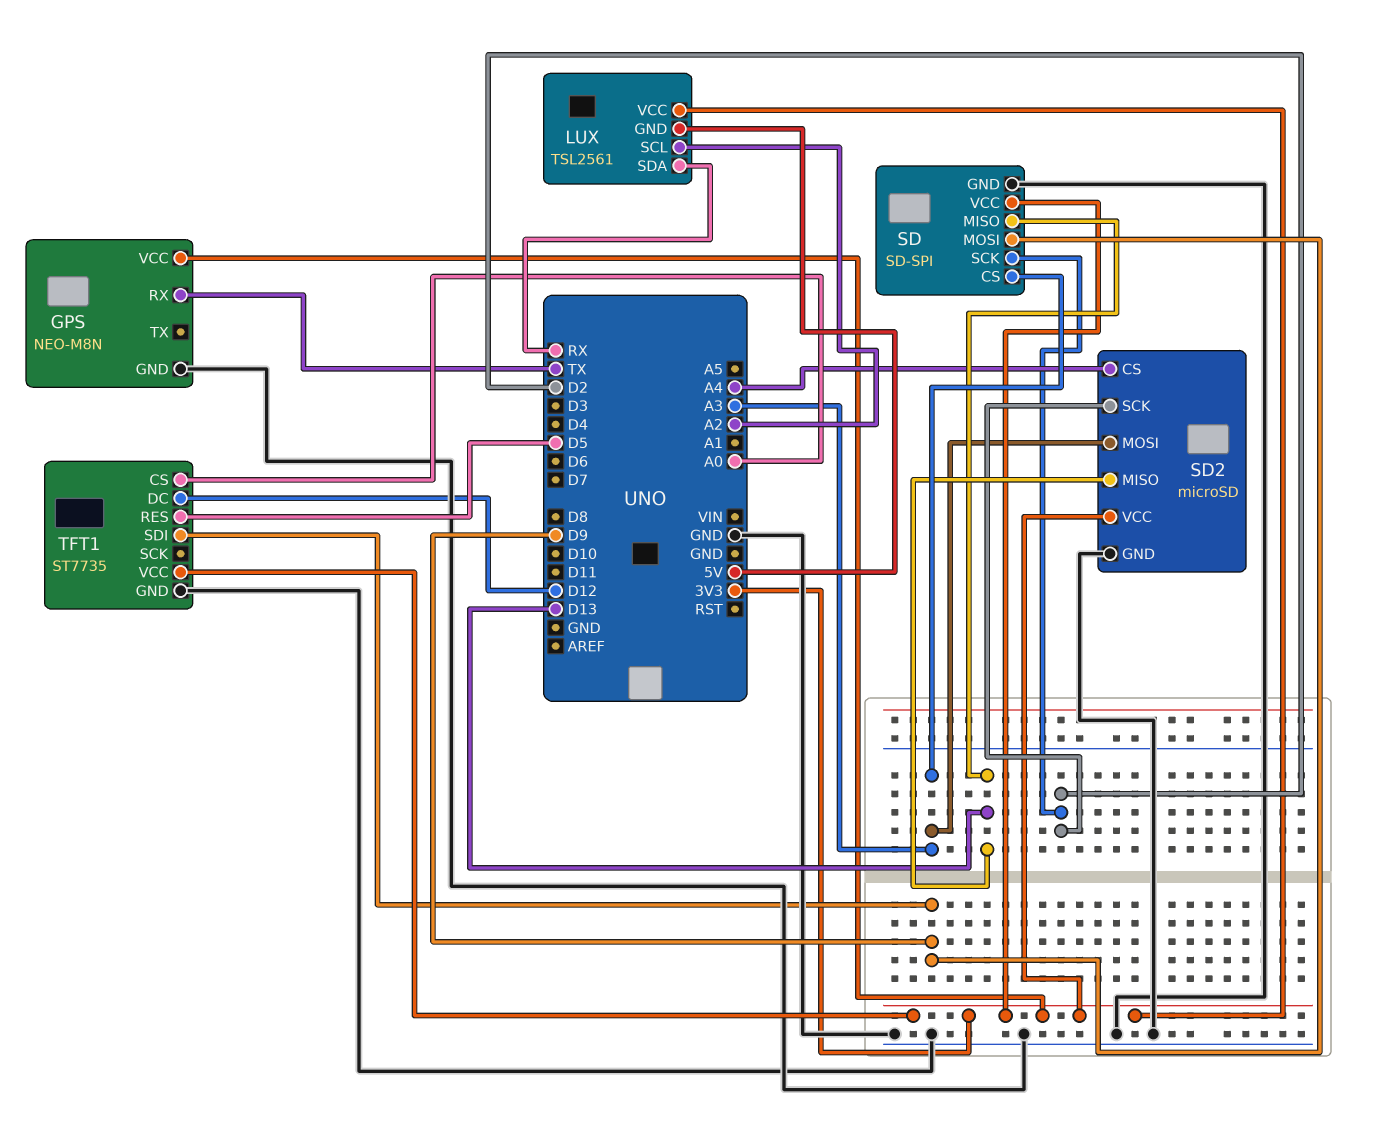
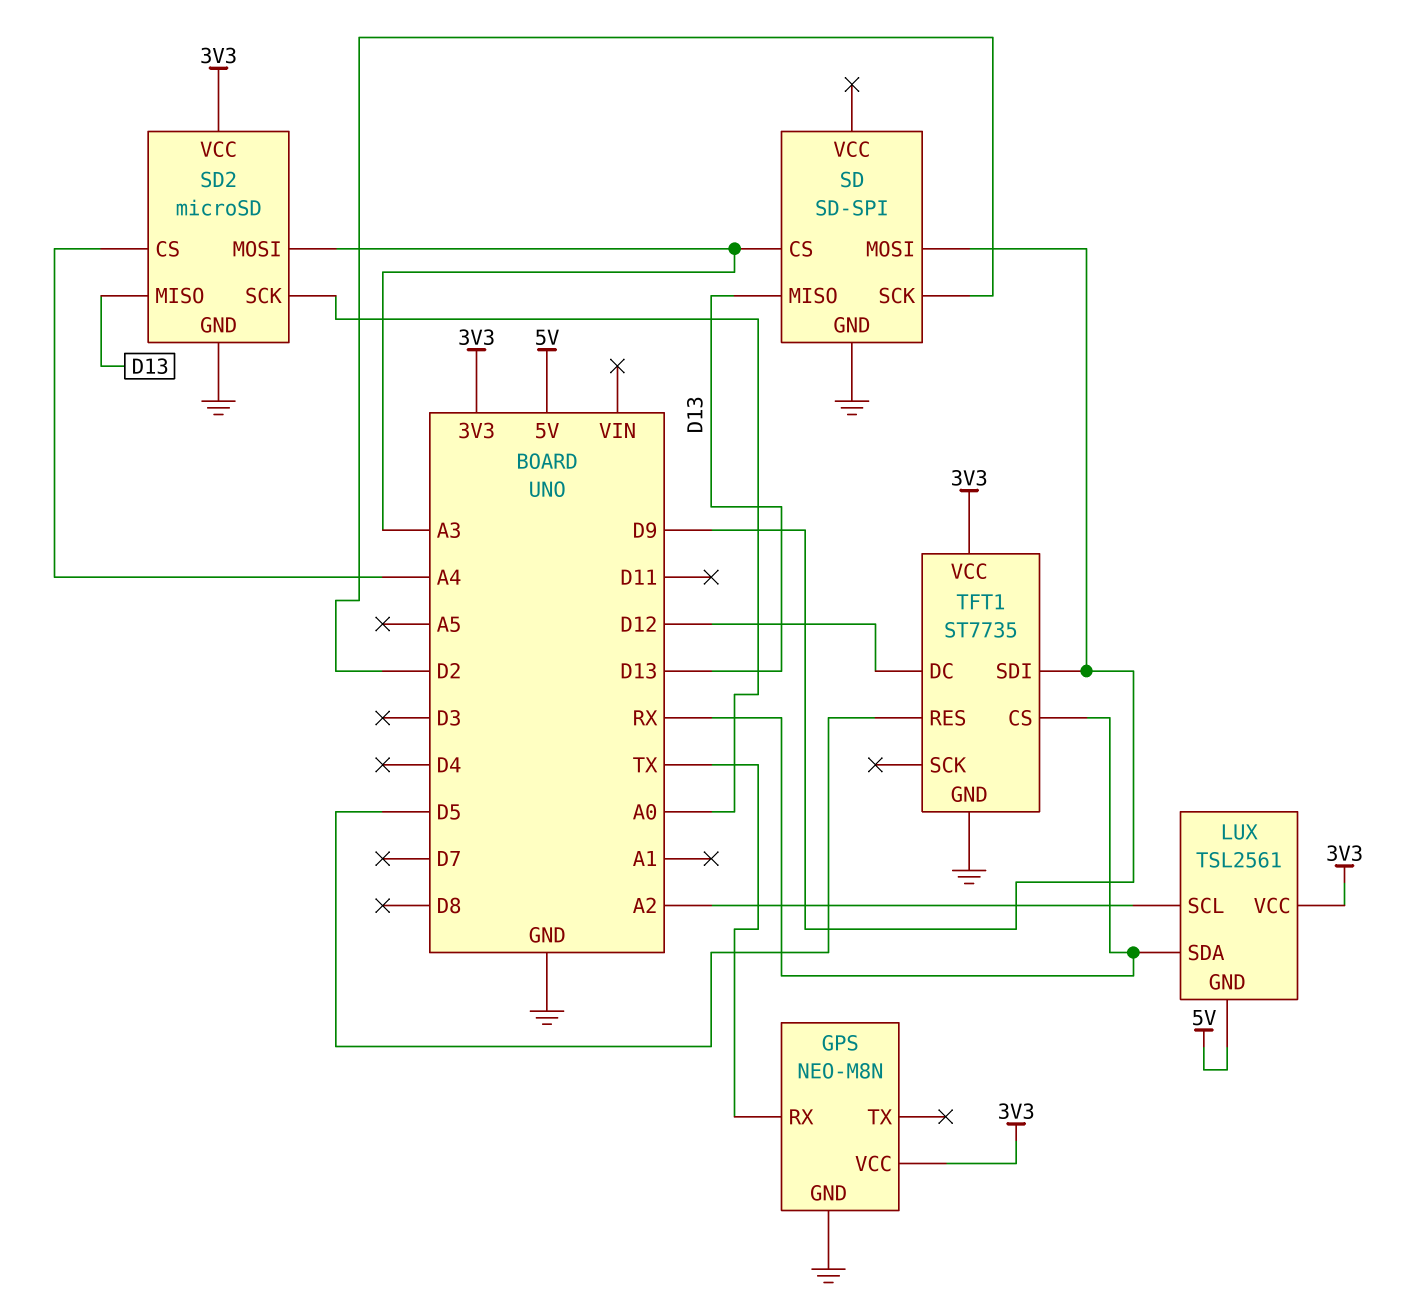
SD pin VCC: 3V3 -> none
SD2 pin SCK: D2 -> A0
TFT1 pin CS: A0 -> RX

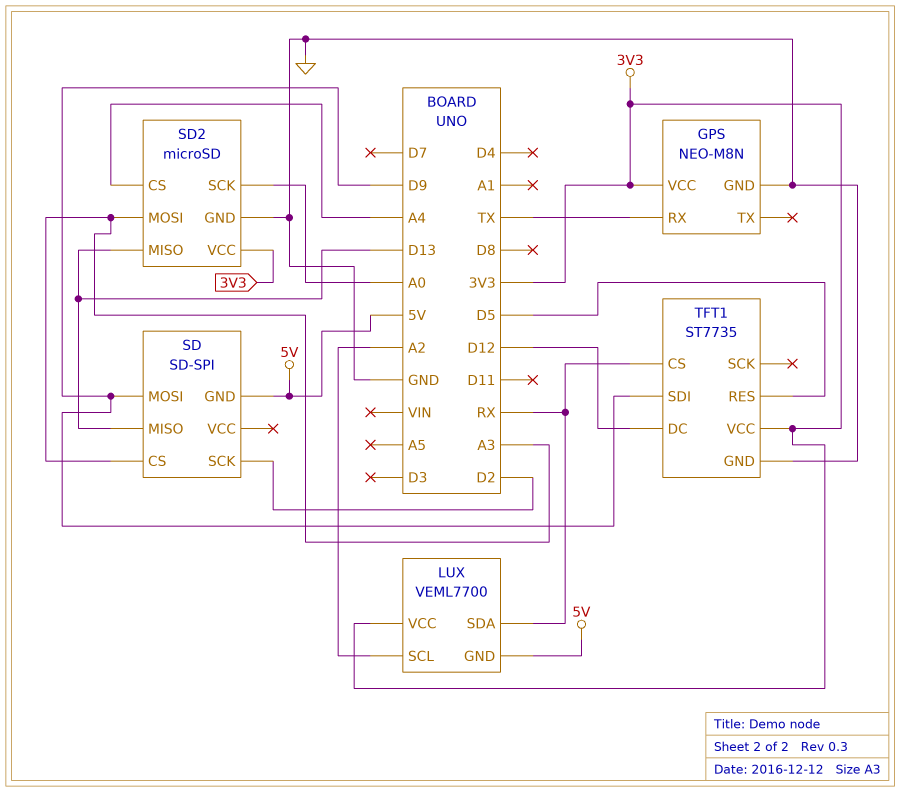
LUX: TSL2561 -> VEML7700
SD pin GND: GND -> 5V

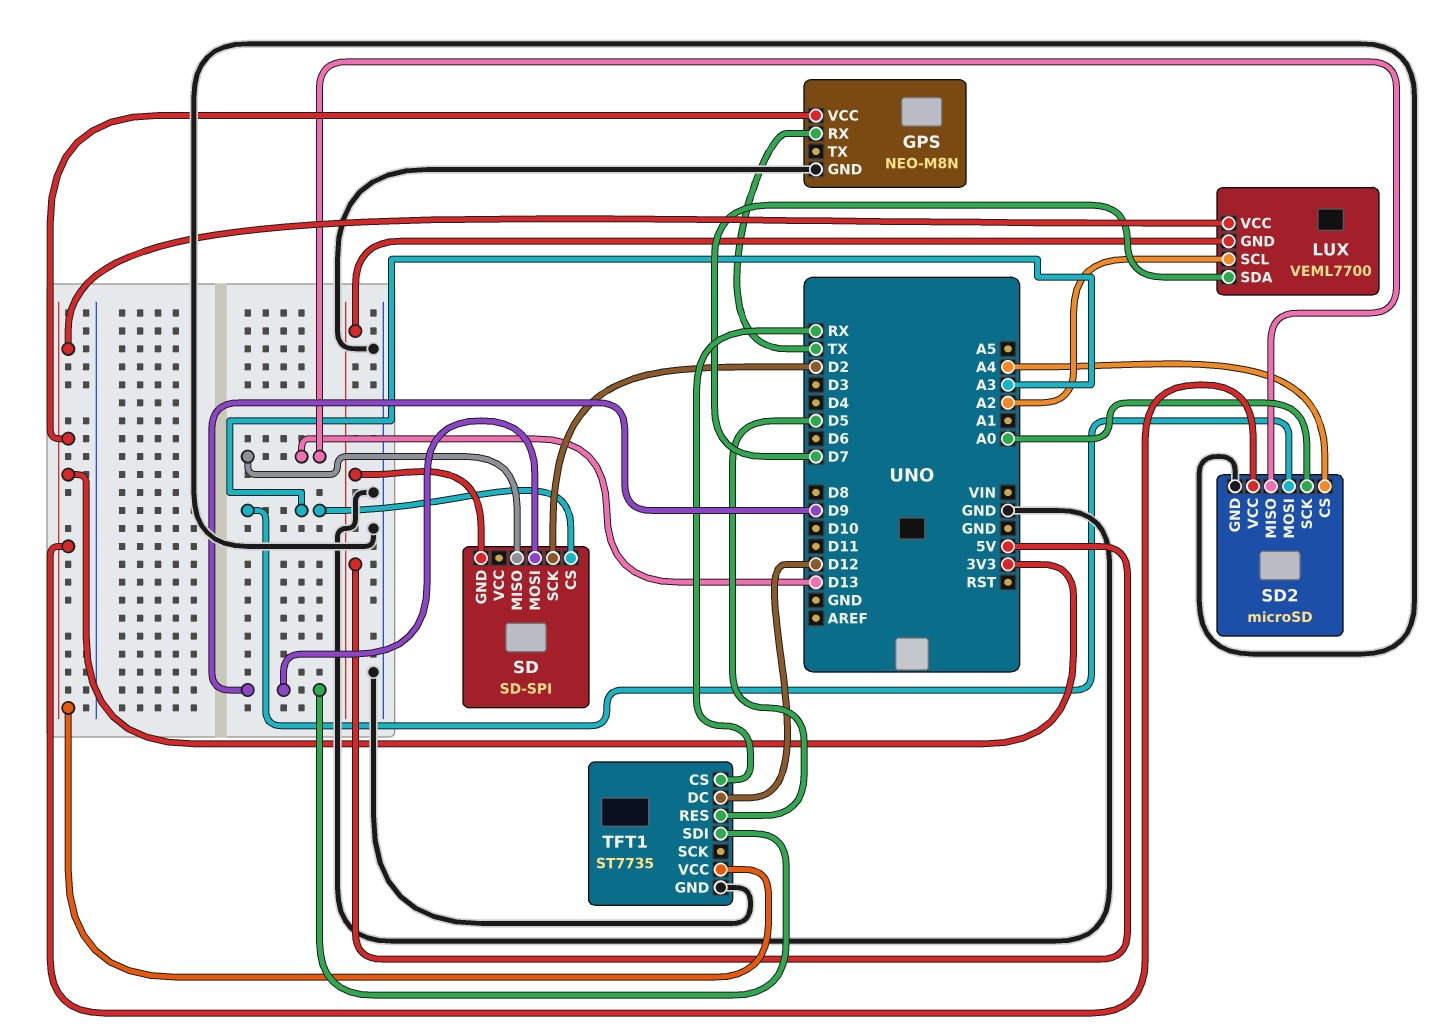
LUX pin SDA: RX -> D7

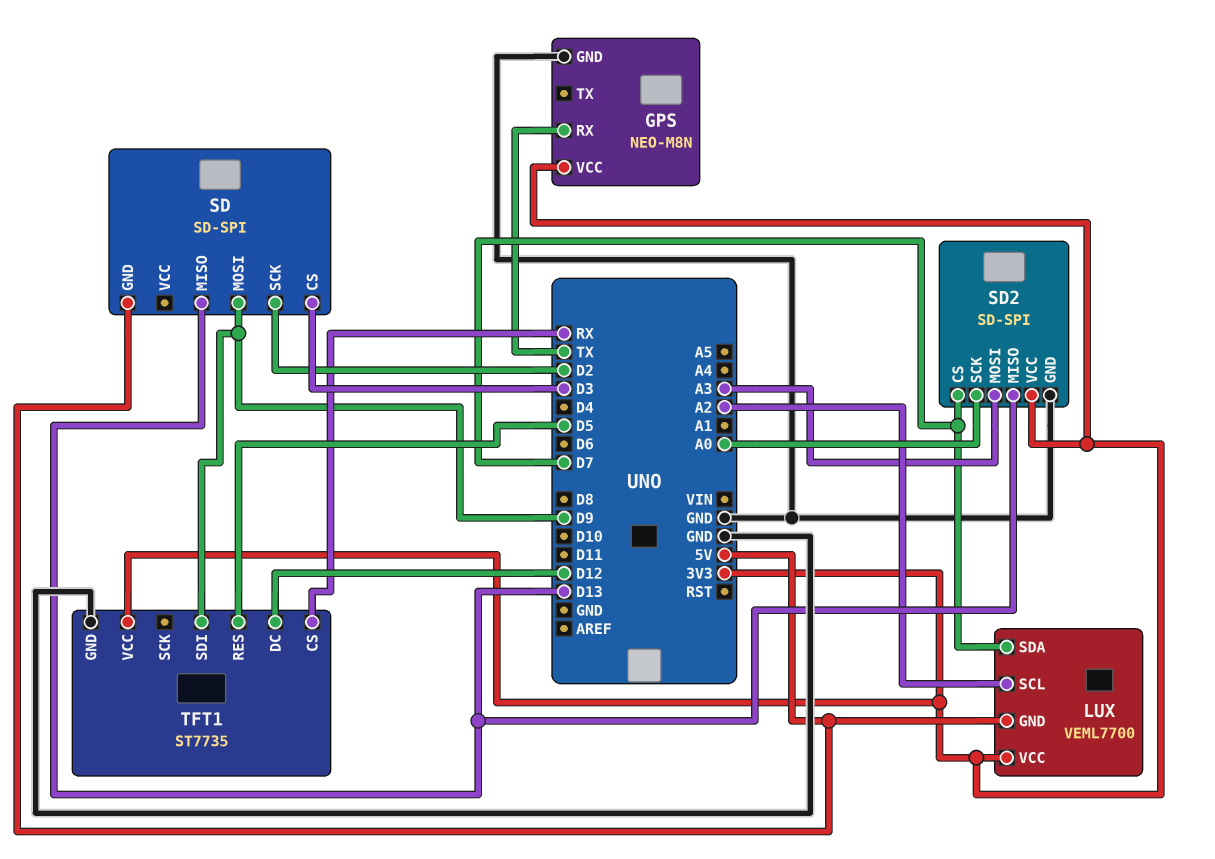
SD pin CS: A3 -> D3
SD2: microSD -> SD-SPI
SD2 pin CS: A4 -> D7

